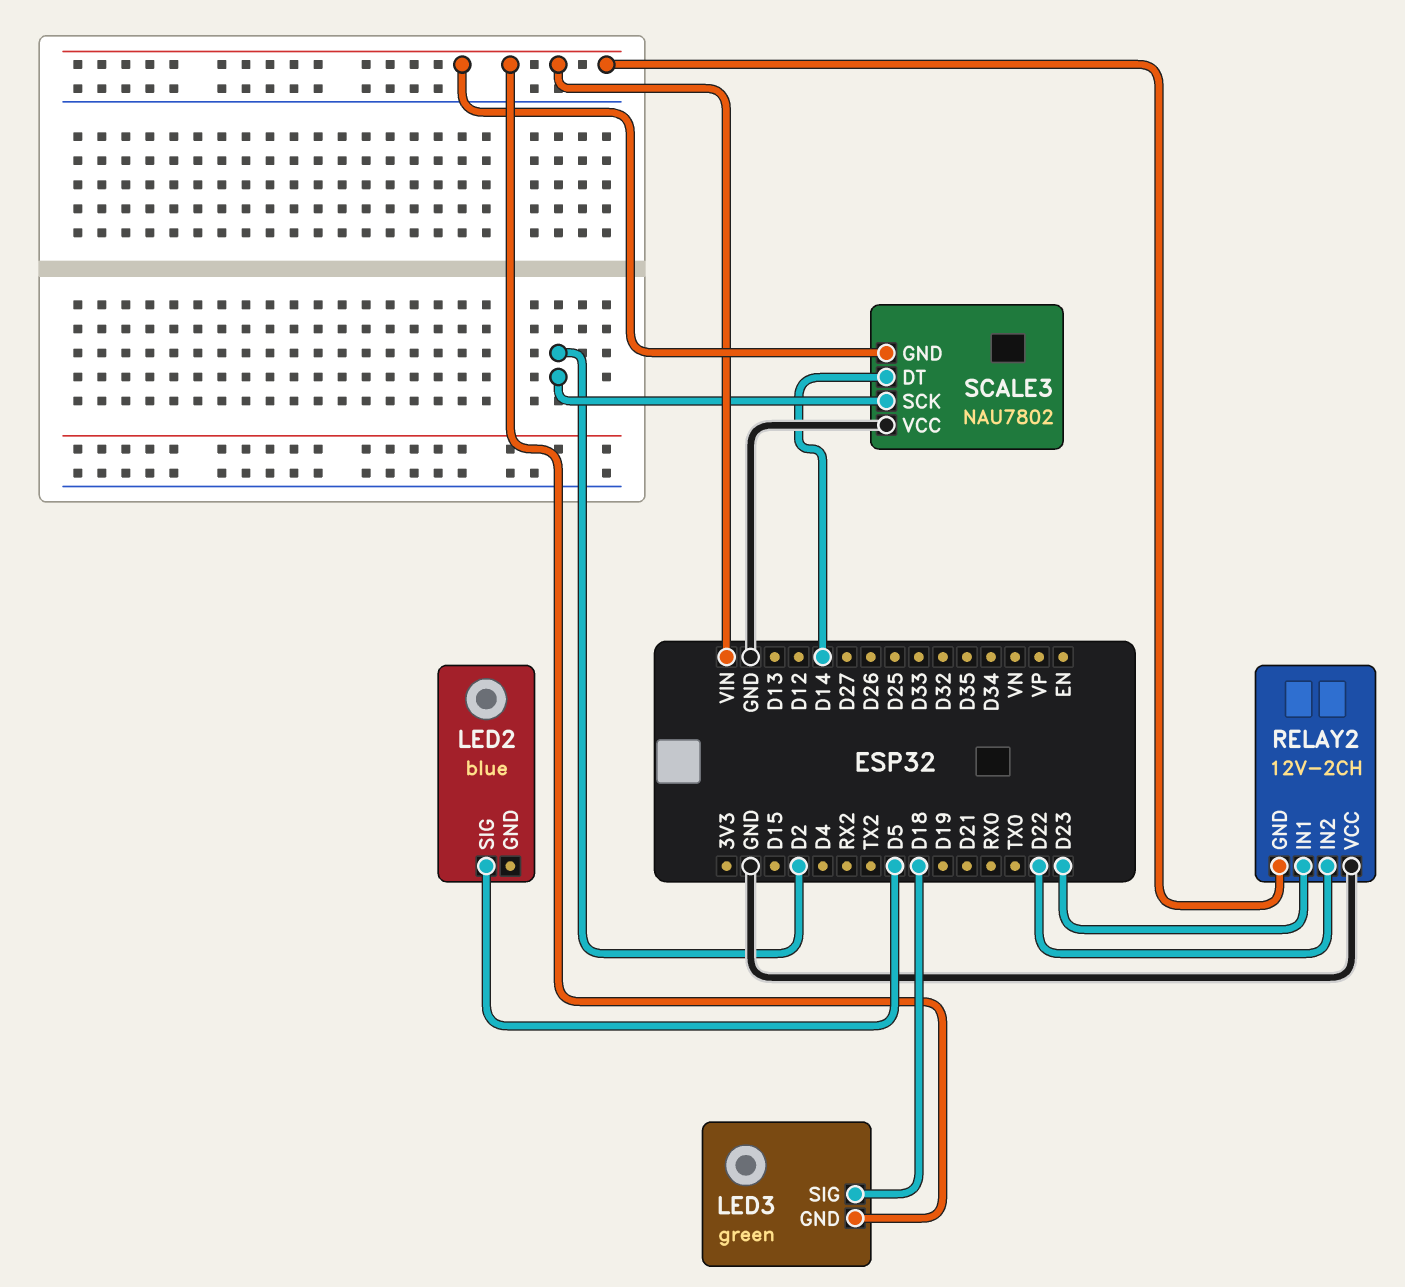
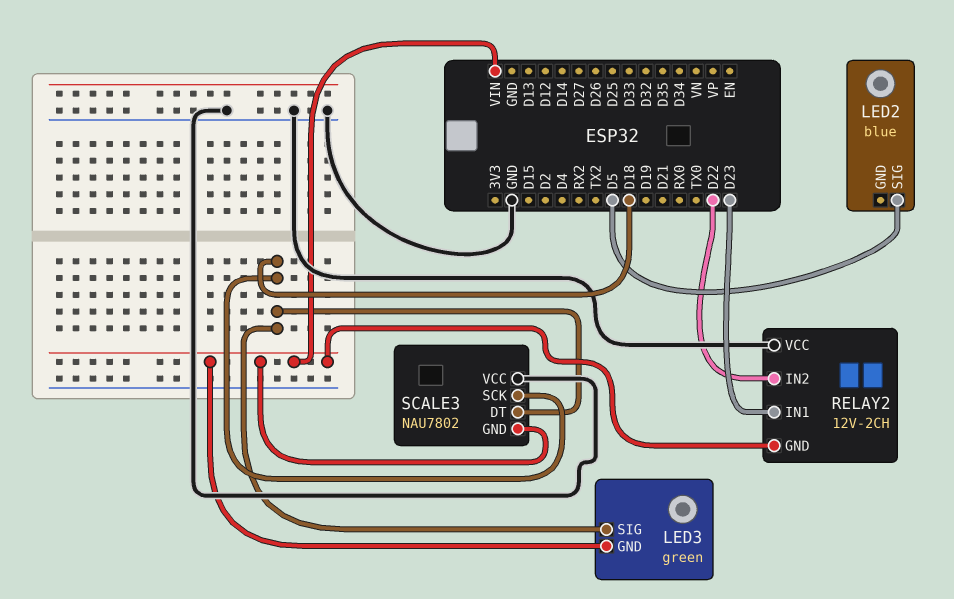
SCALE3 pin DT: D14 -> D18
SCALE3 pin SCK: D2 -> D18

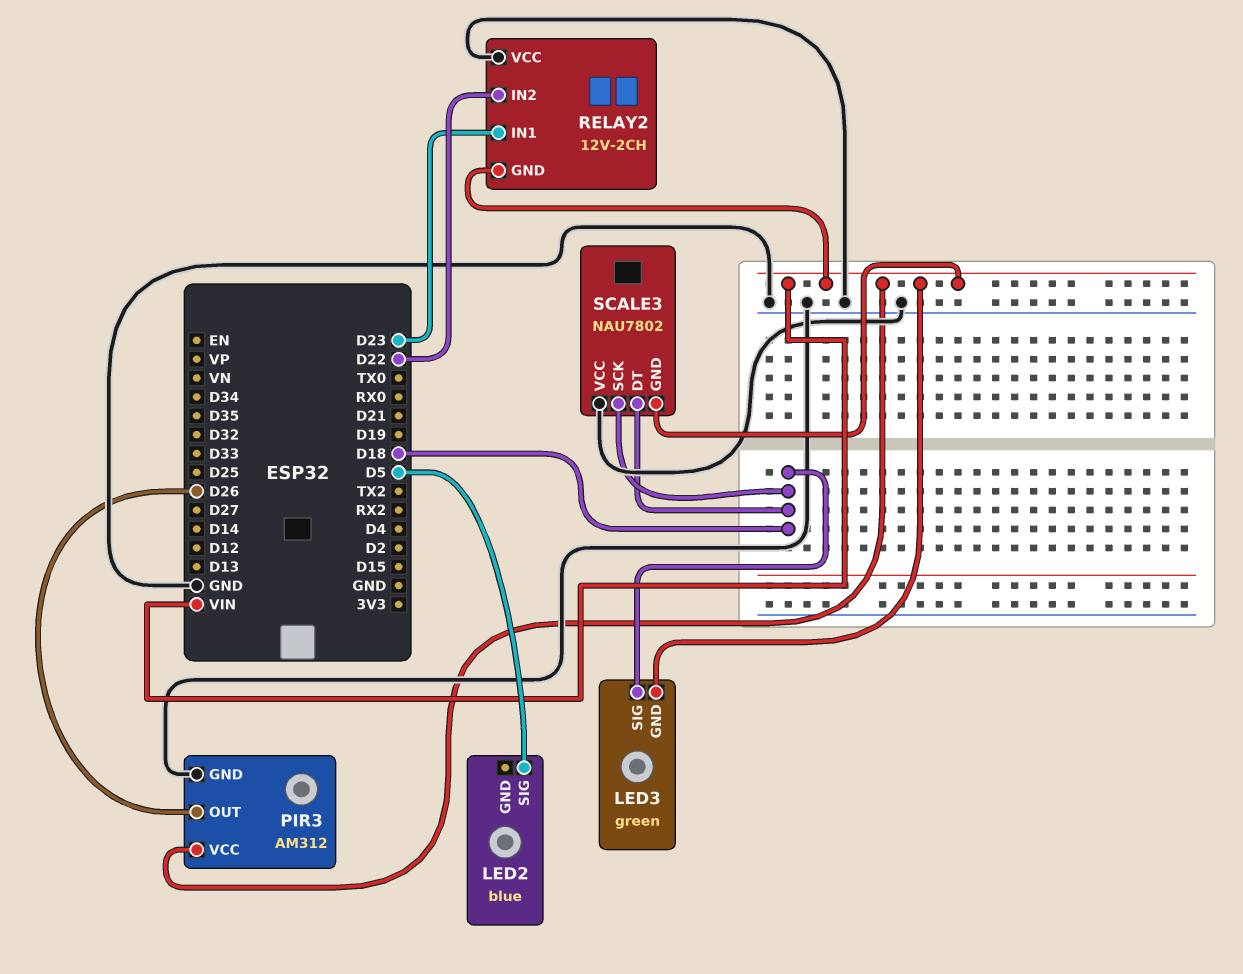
PIR3: none -> AM312
PIR3 pin GND: none -> GND
PIR3 pin OUT: none -> D26
PIR3 pin VCC: none -> VIN

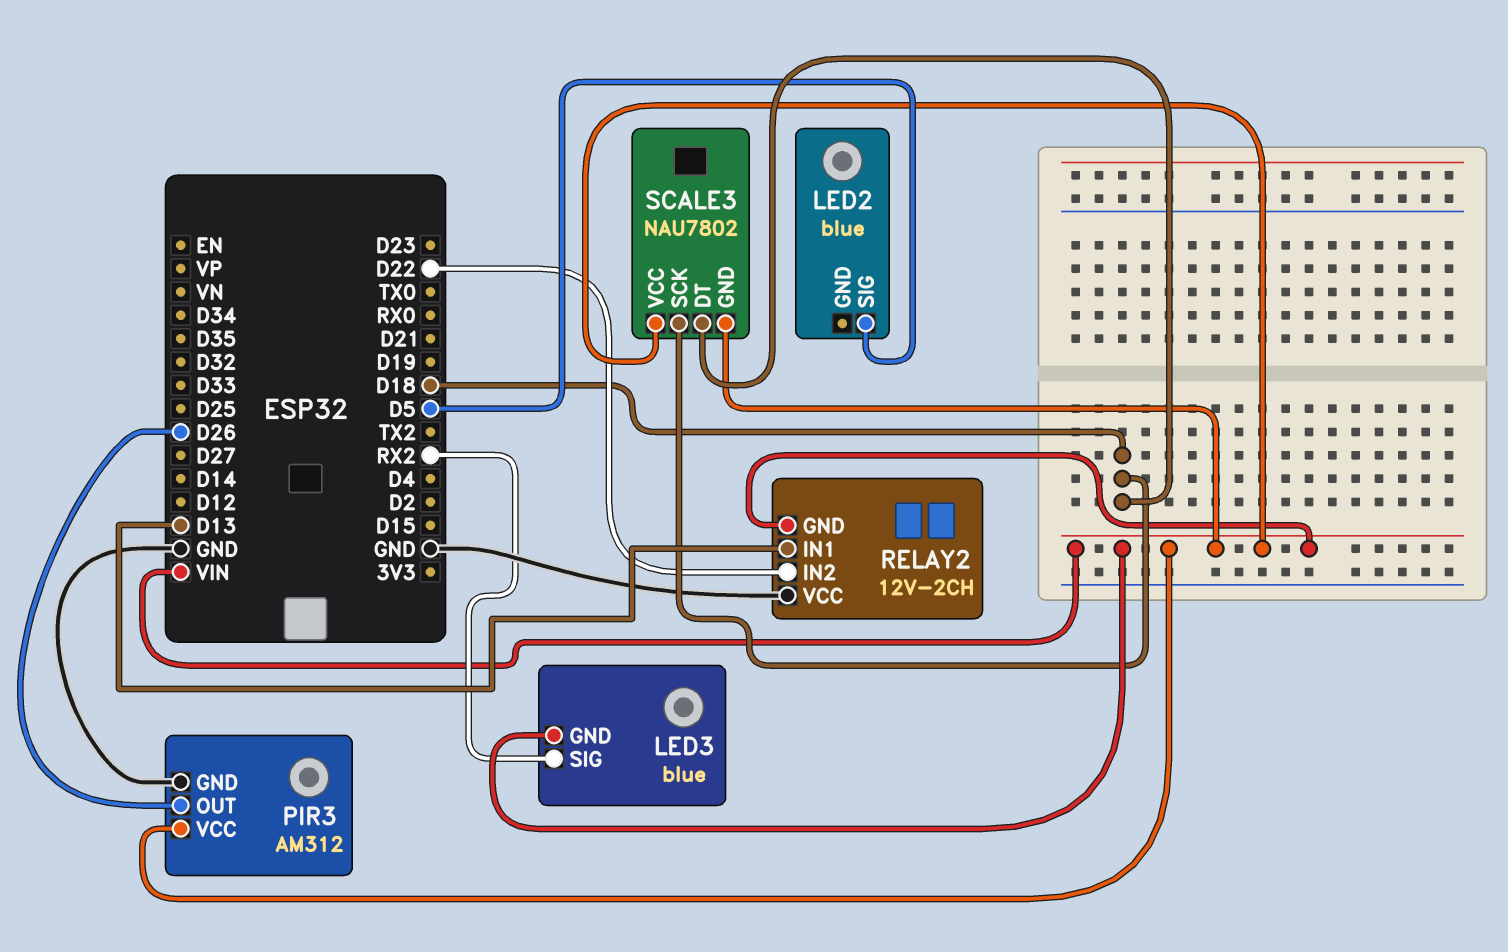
LED3: green -> blue
LED3 pin SIG: D18 -> RX2
RELAY2 pin IN1: D23 -> D13
SCALE3 pin VCC: GND -> VIN

